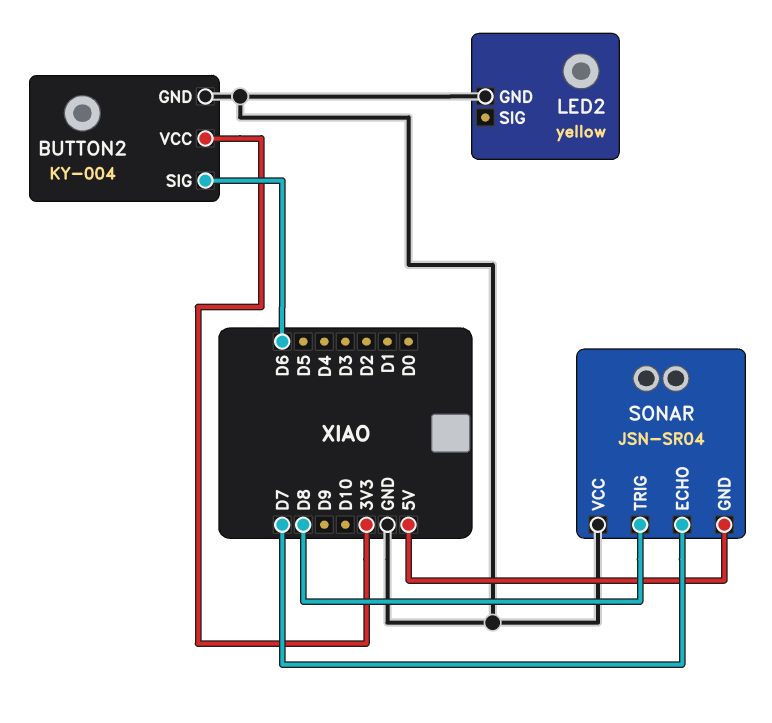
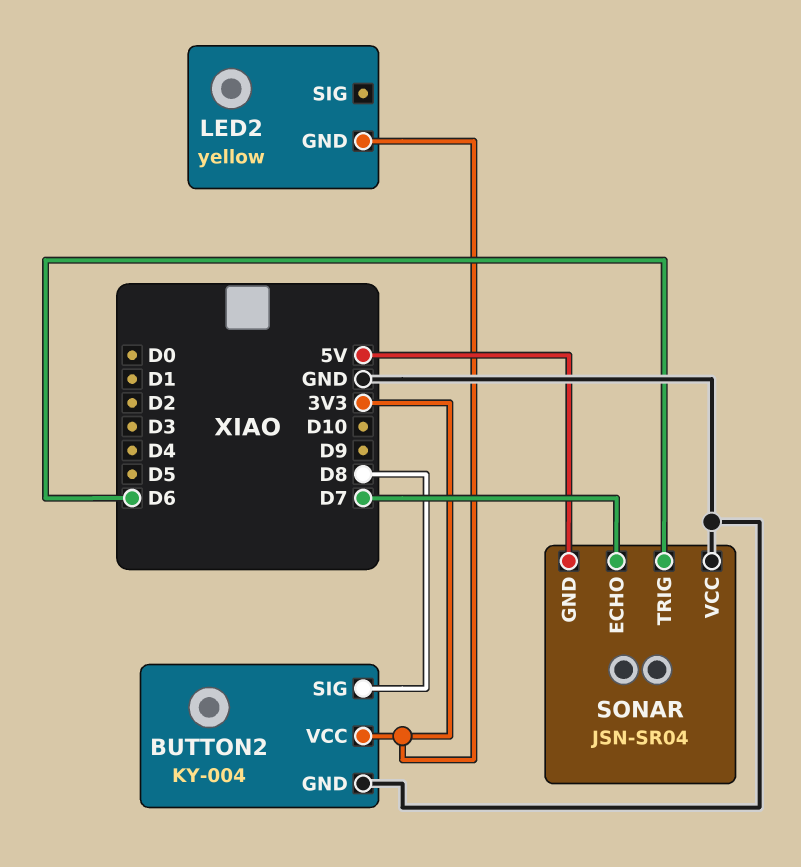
BUTTON2 pin SIG: D6 -> D8
LED2 pin GND: GND -> 3V3
SONAR pin TRIG: D8 -> D6

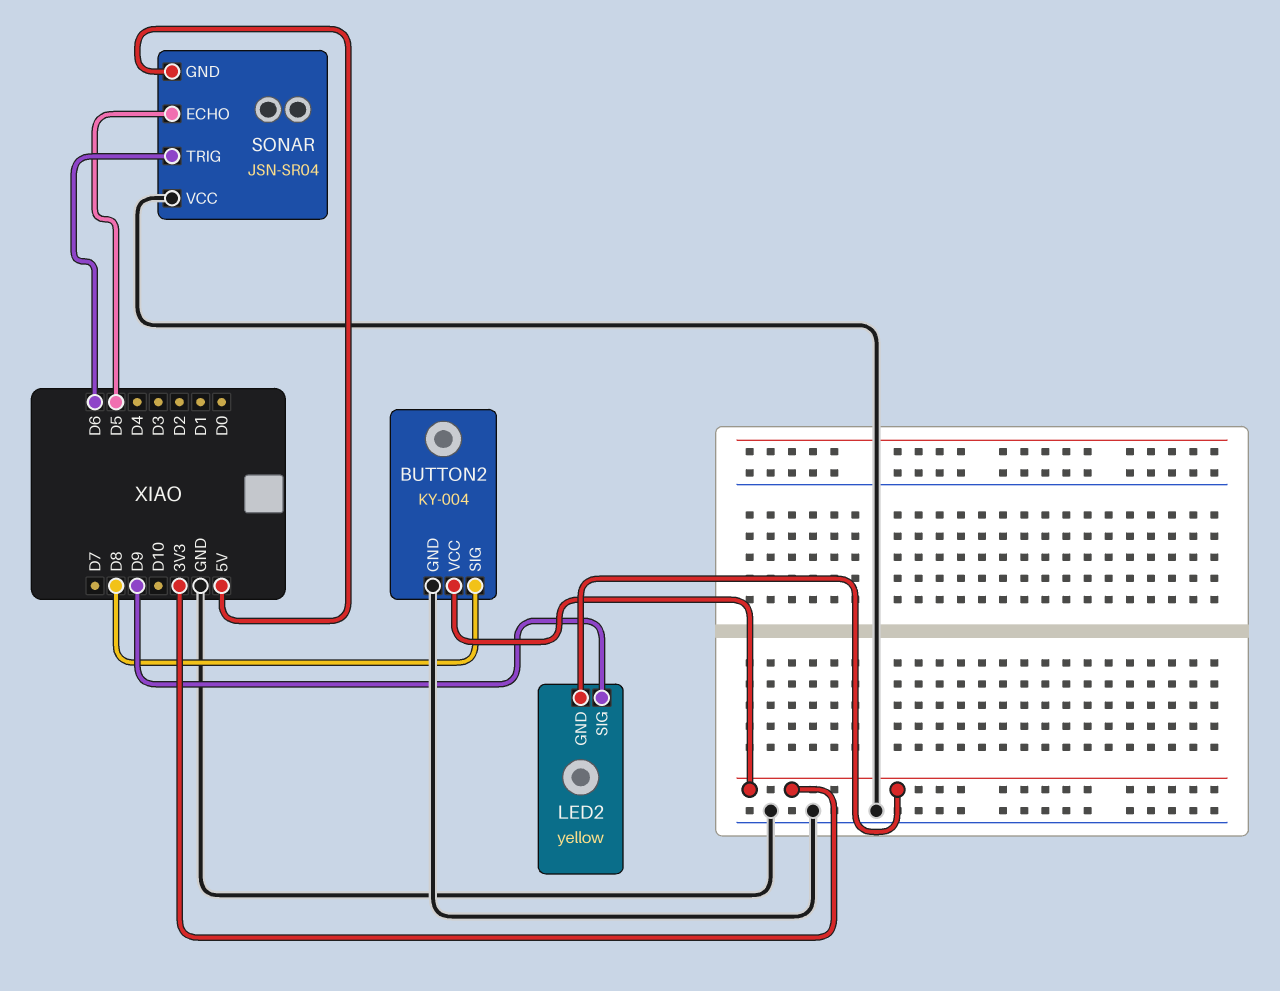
LED2 pin SIG: none -> D9
SONAR pin ECHO: D7 -> D5

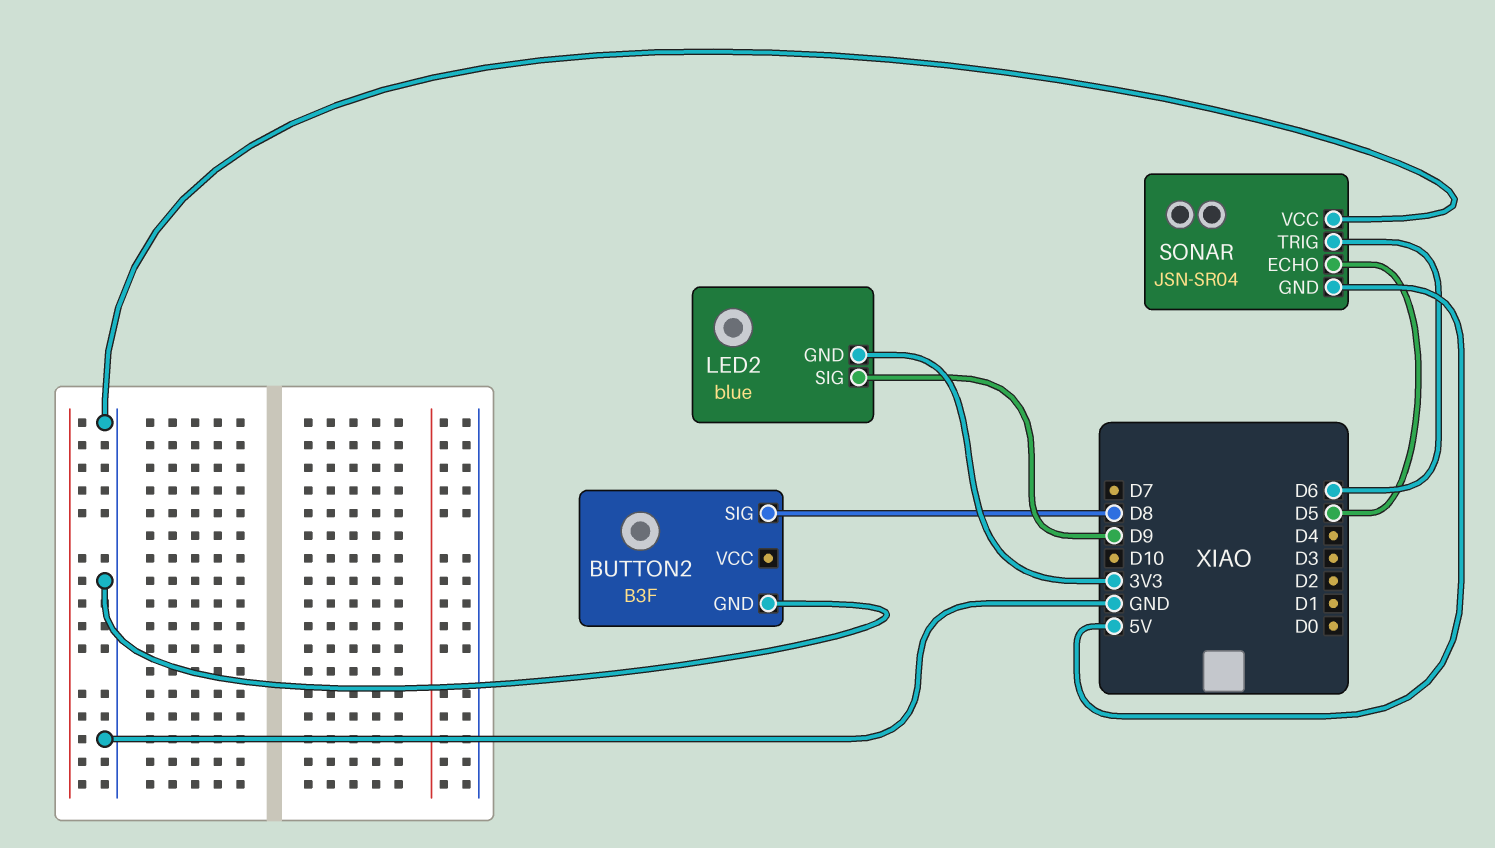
BUTTON2: KY-004 -> B3F
BUTTON2 pin VCC: 3V3 -> none
LED2: yellow -> blue

